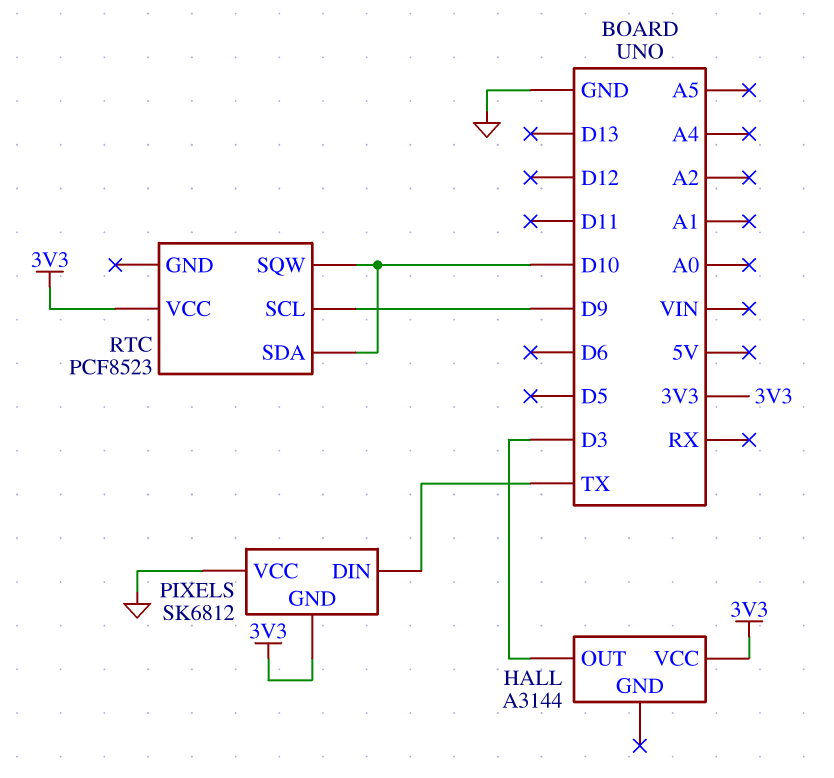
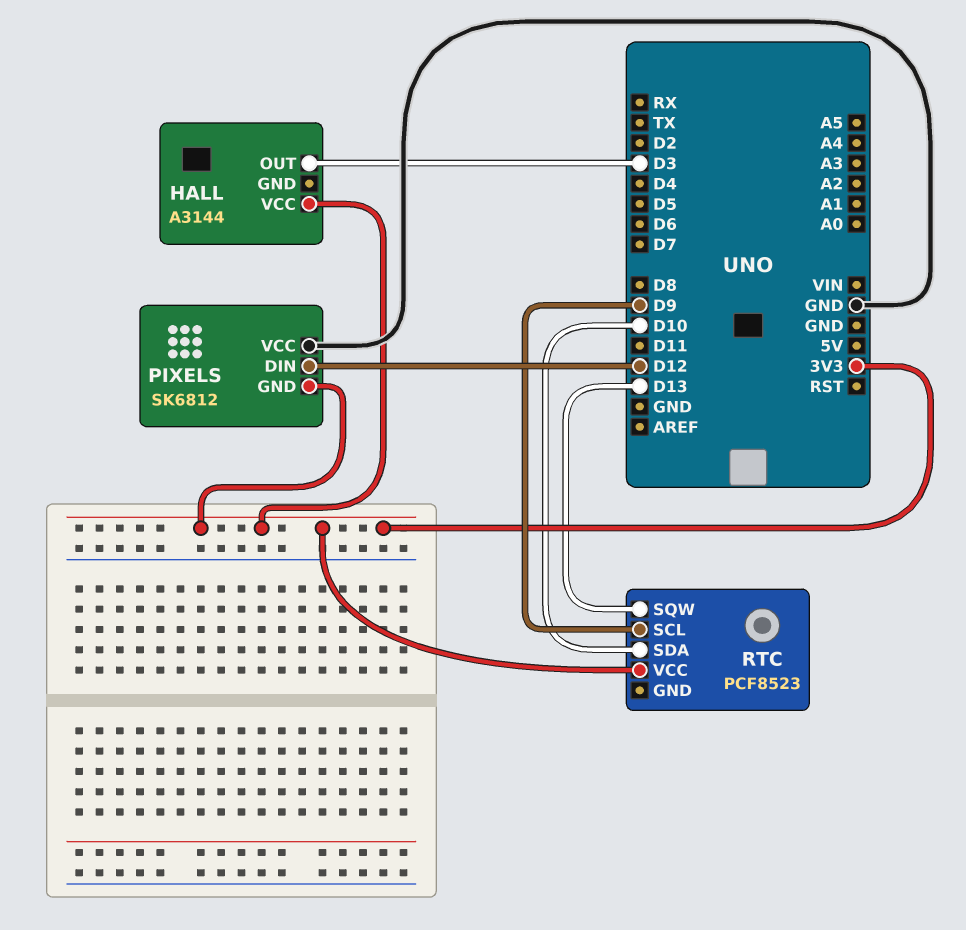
PIXELS pin DIN: TX -> D12
RTC pin SQW: D10 -> D13

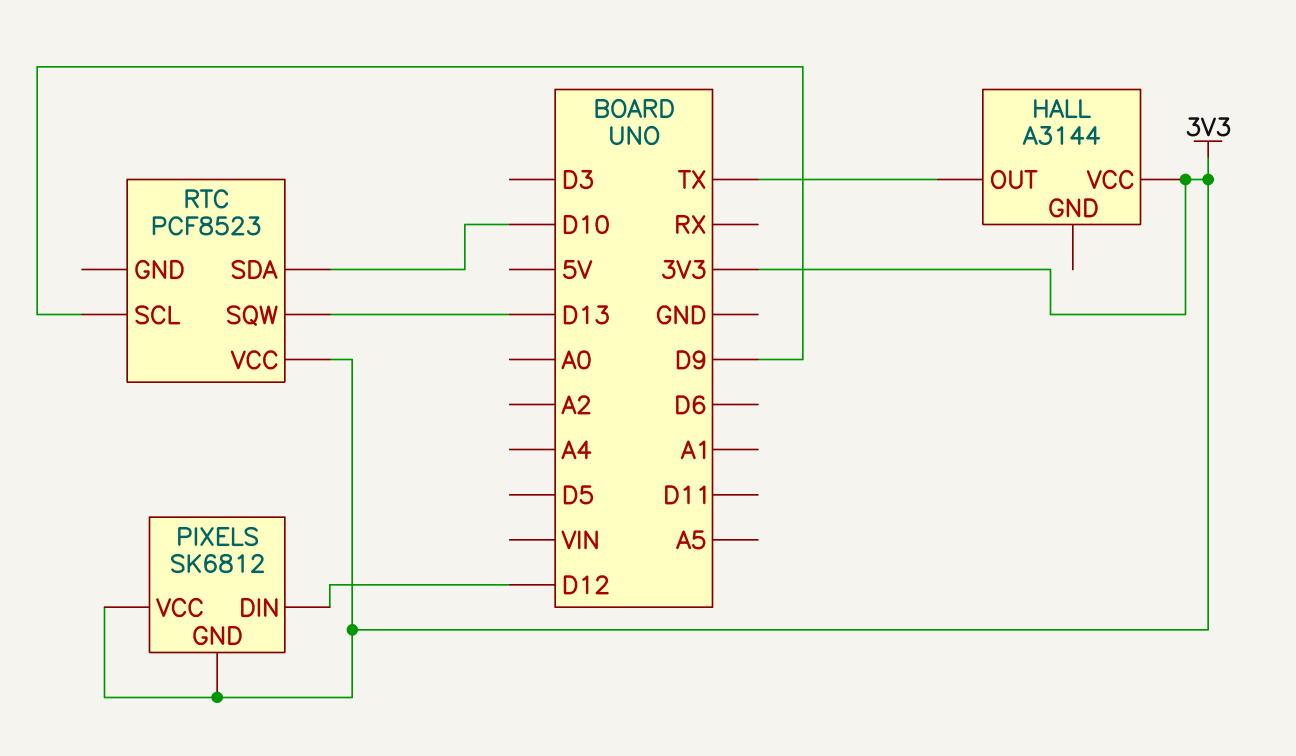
HALL pin OUT: D3 -> TX
PIXELS pin VCC: GND -> 3V3

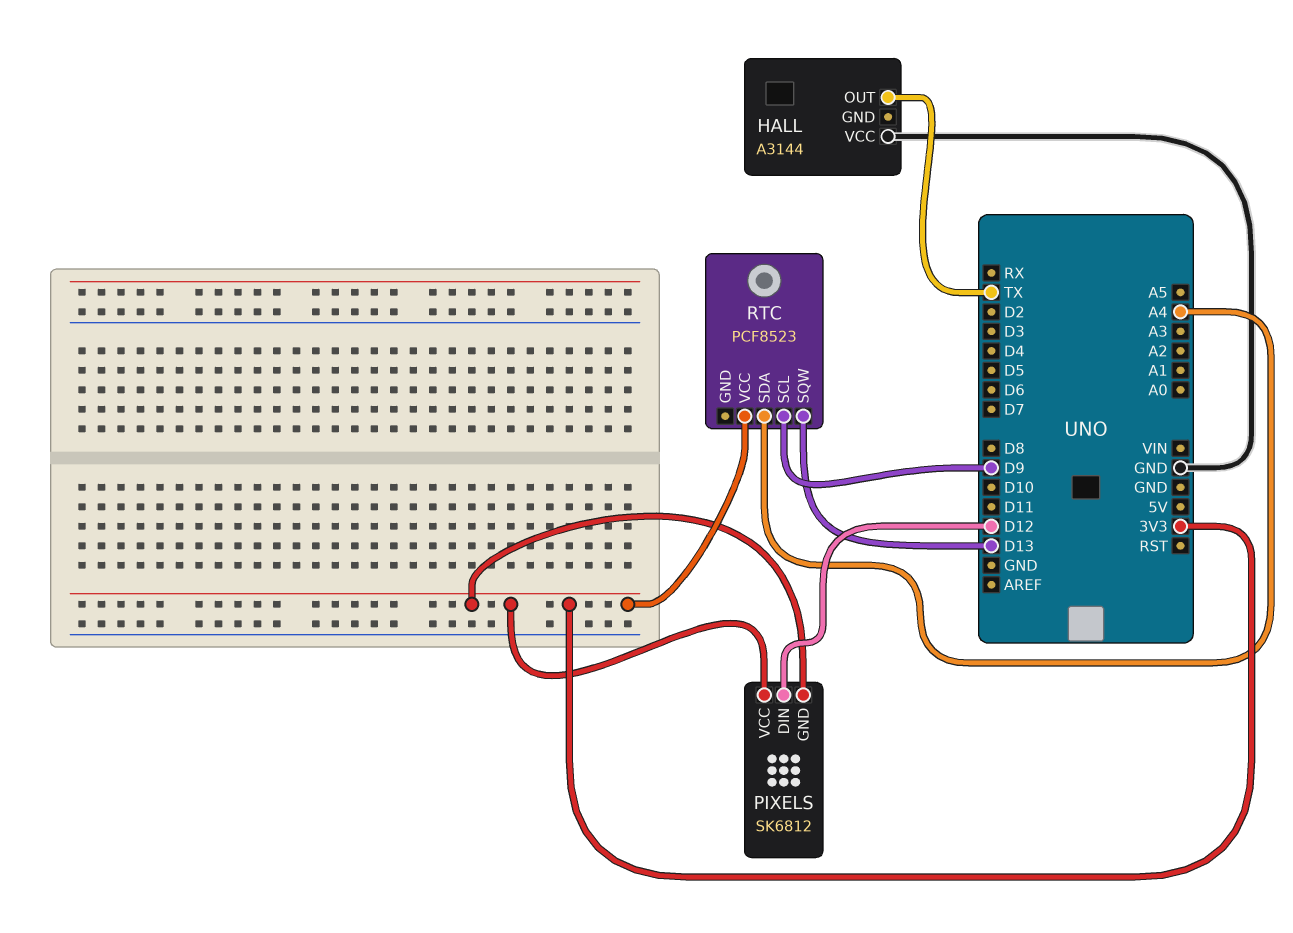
HALL pin VCC: 3V3 -> GND
RTC pin SDA: D10 -> A4

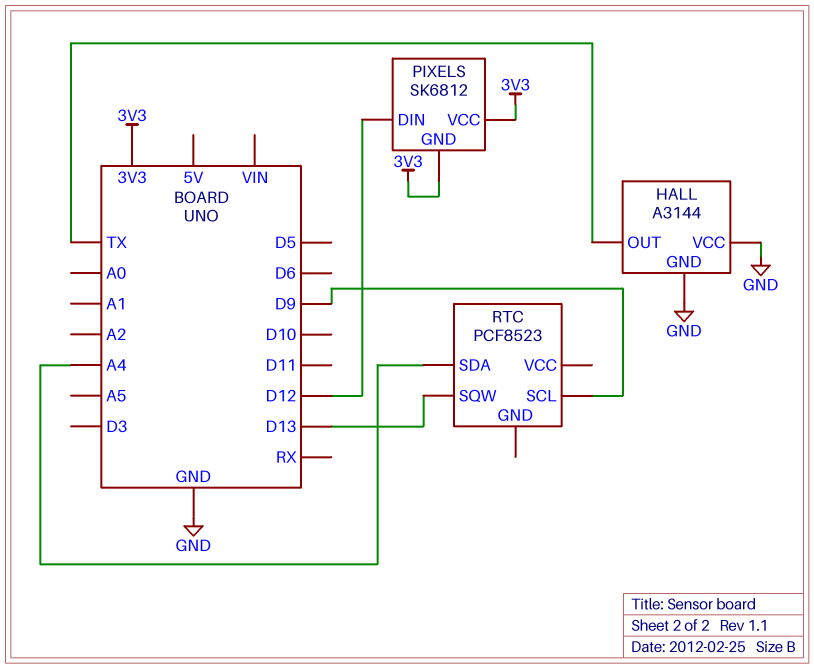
HALL pin GND: none -> GND
RTC pin VCC: 3V3 -> none

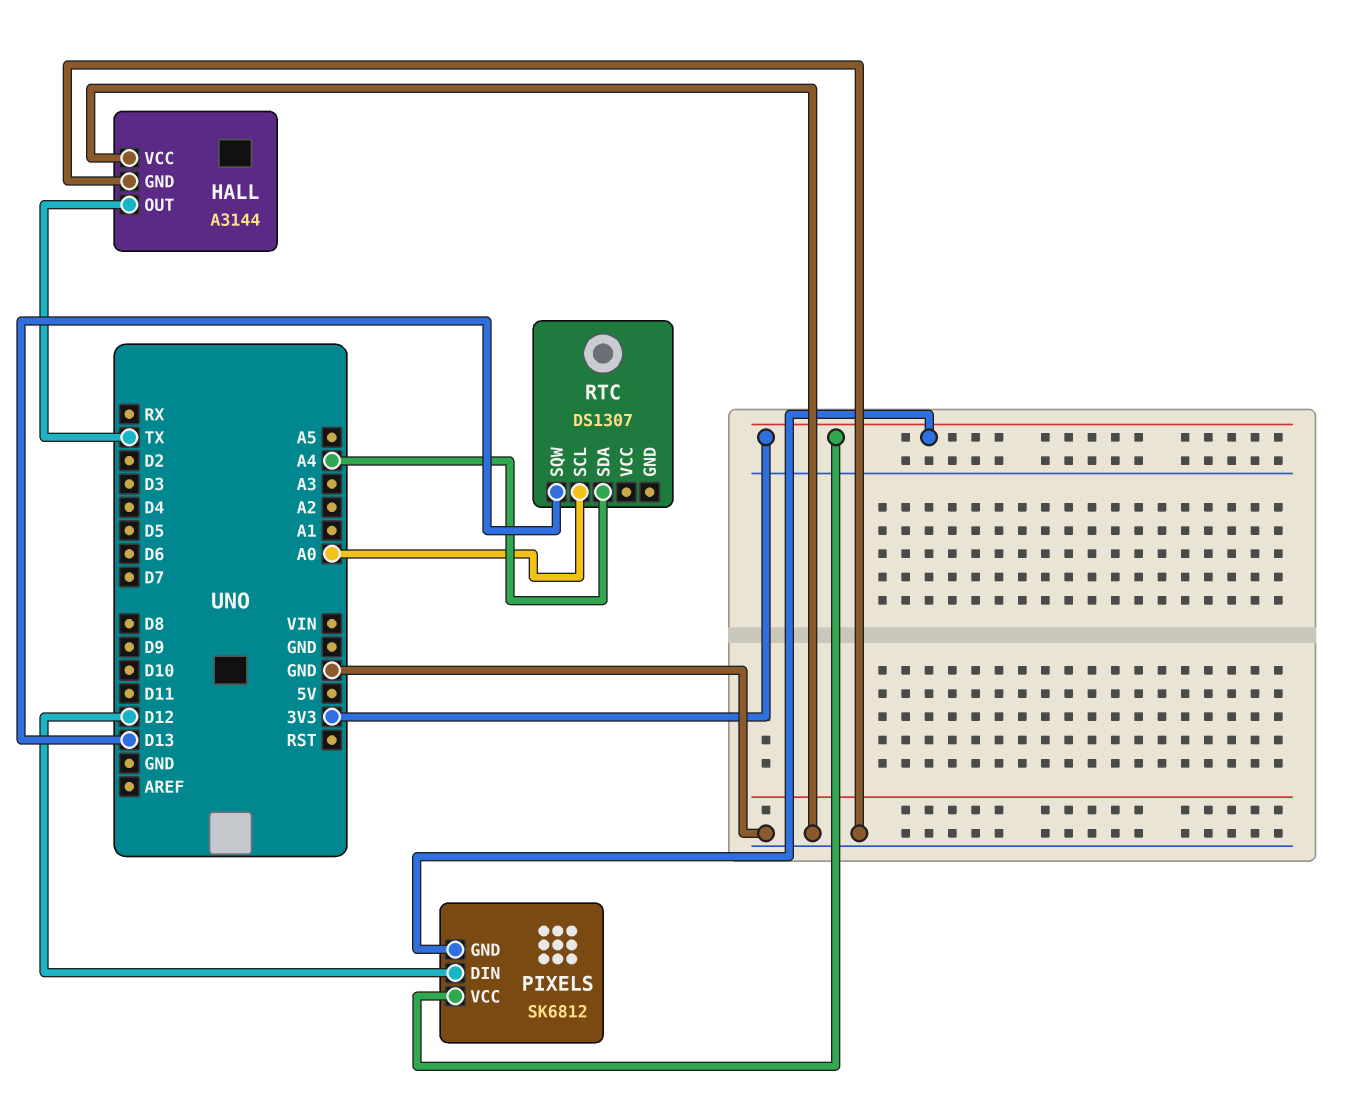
RTC: PCF8523 -> DS1307
RTC pin SCL: D9 -> A0

